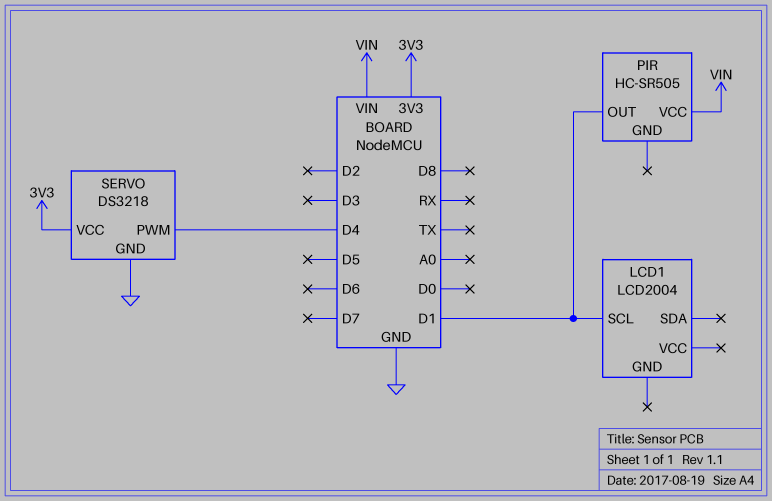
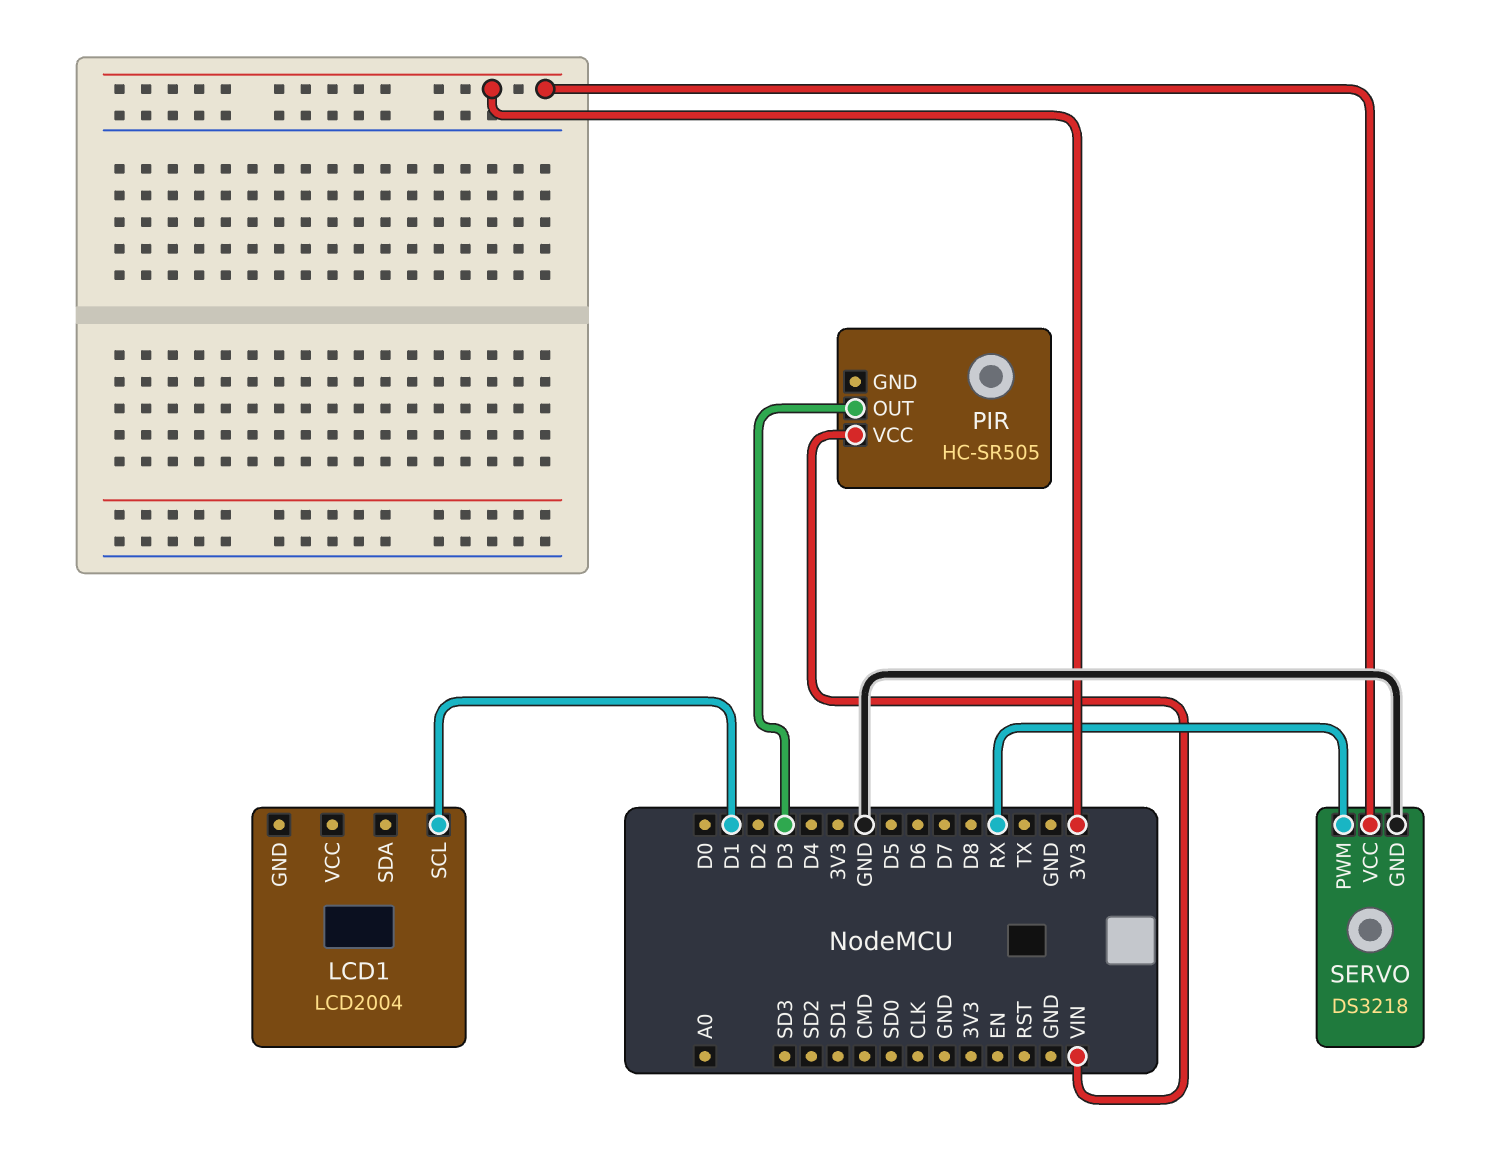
PIR pin OUT: D1 -> D3
SERVO pin PWM: D4 -> RX

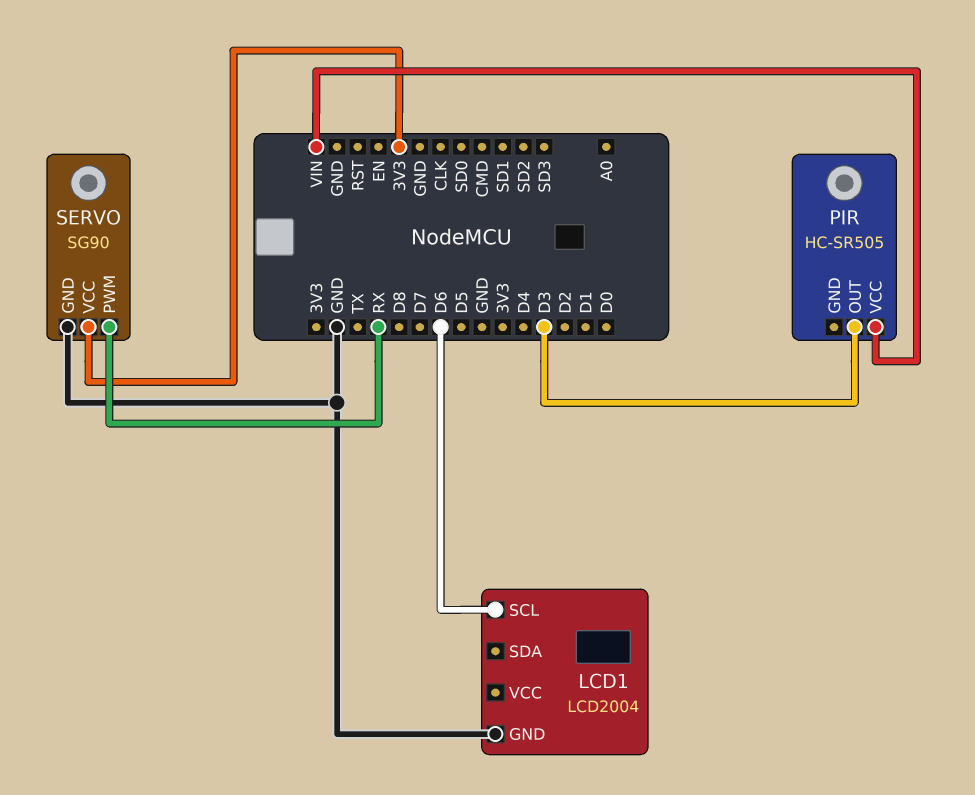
LCD1 pin GND: none -> GND
LCD1 pin SCL: D1 -> D6
SERVO: DS3218 -> SG90

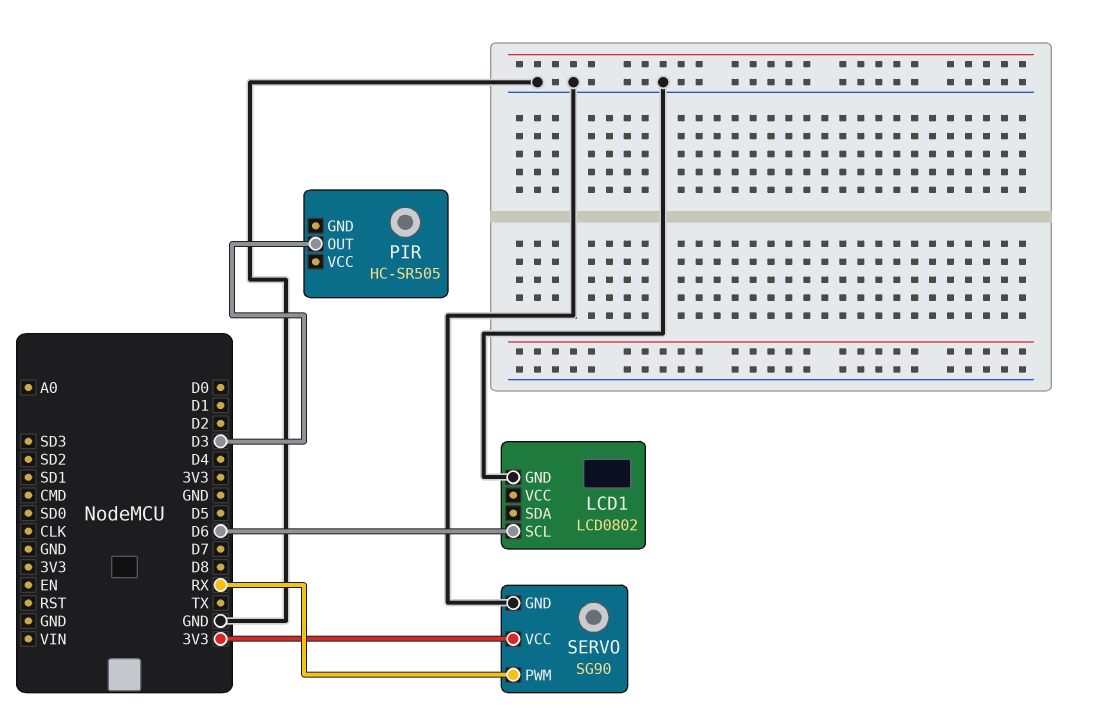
LCD1: LCD2004 -> LCD0802
PIR pin VCC: VIN -> none

